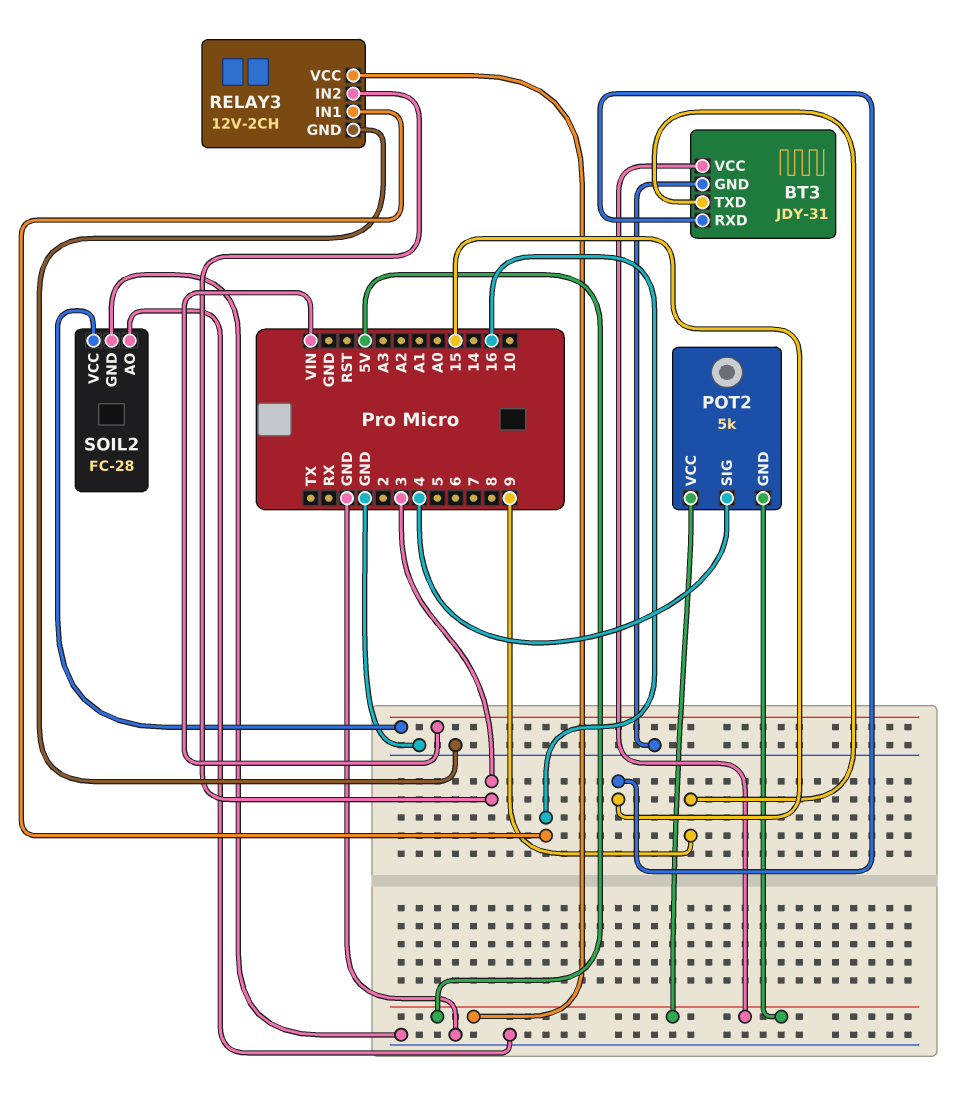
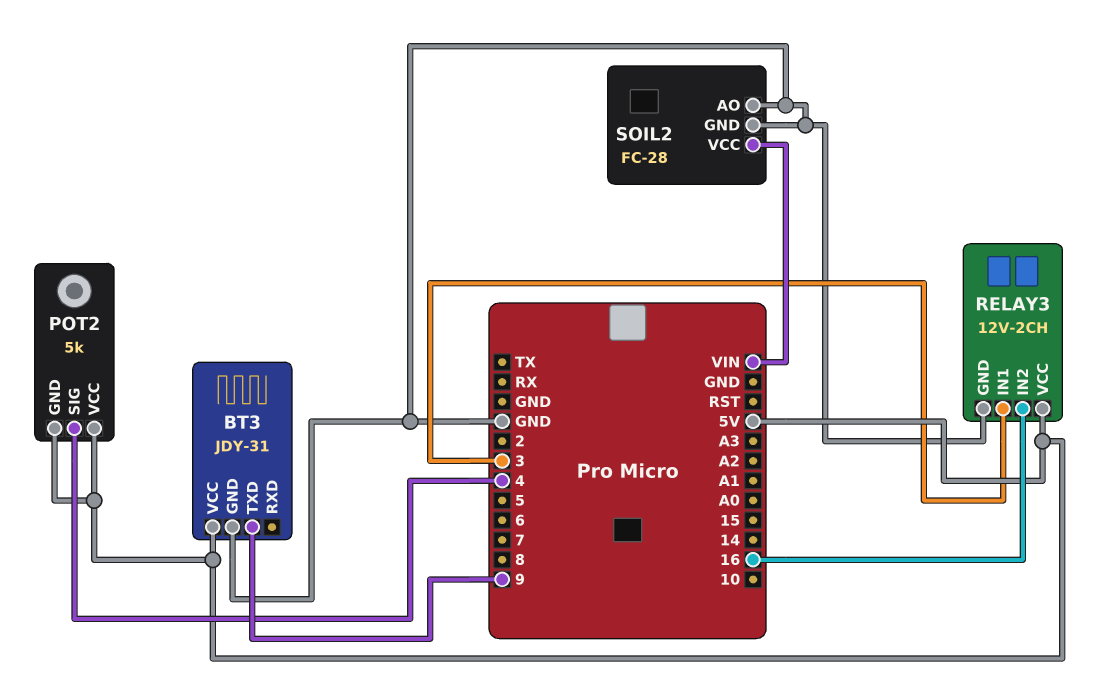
BT3 pin RXD: 15 -> none
RELAY3 pin IN1: 16 -> 3
RELAY3 pin IN2: 3 -> 16

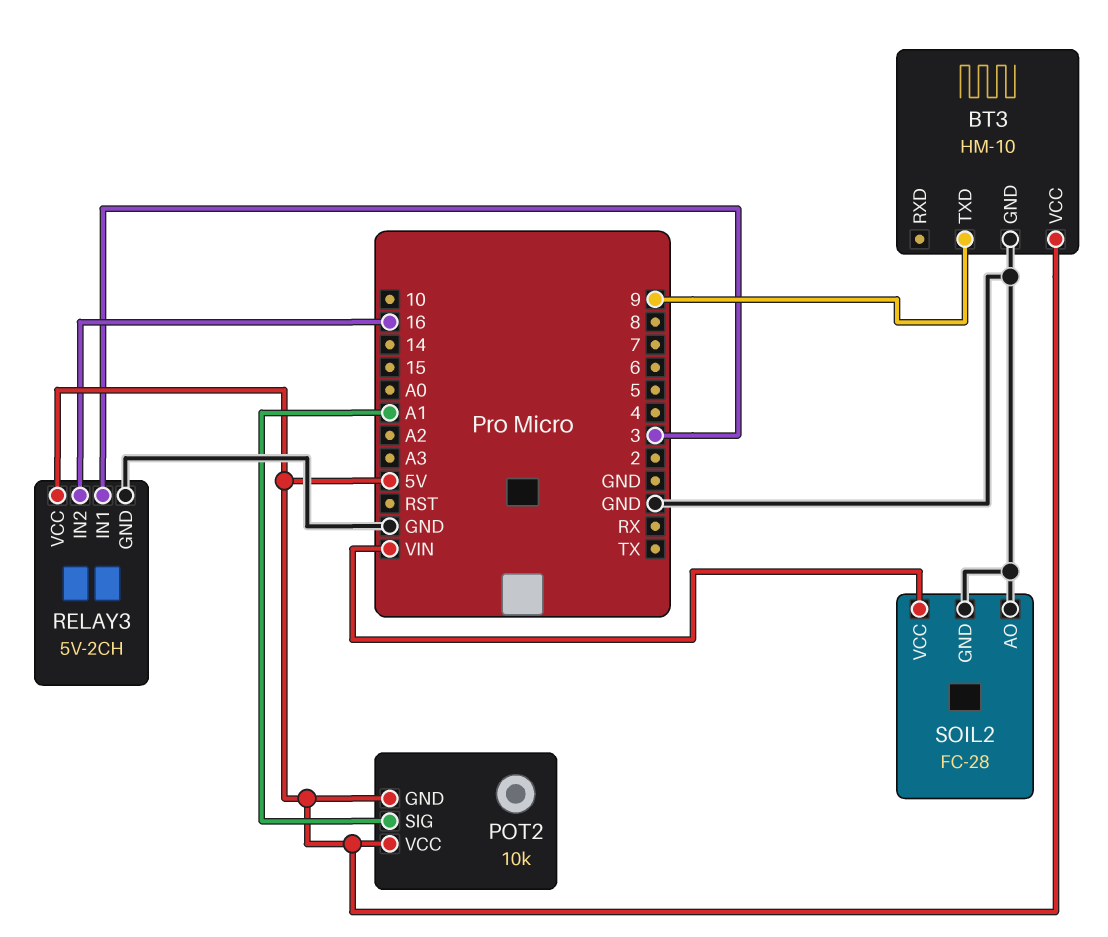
BT3: JDY-31 -> HM-10
POT2: 5k -> 10k
POT2 pin SIG: 4 -> A1
RELAY3: 12V-2CH -> 5V-2CH

